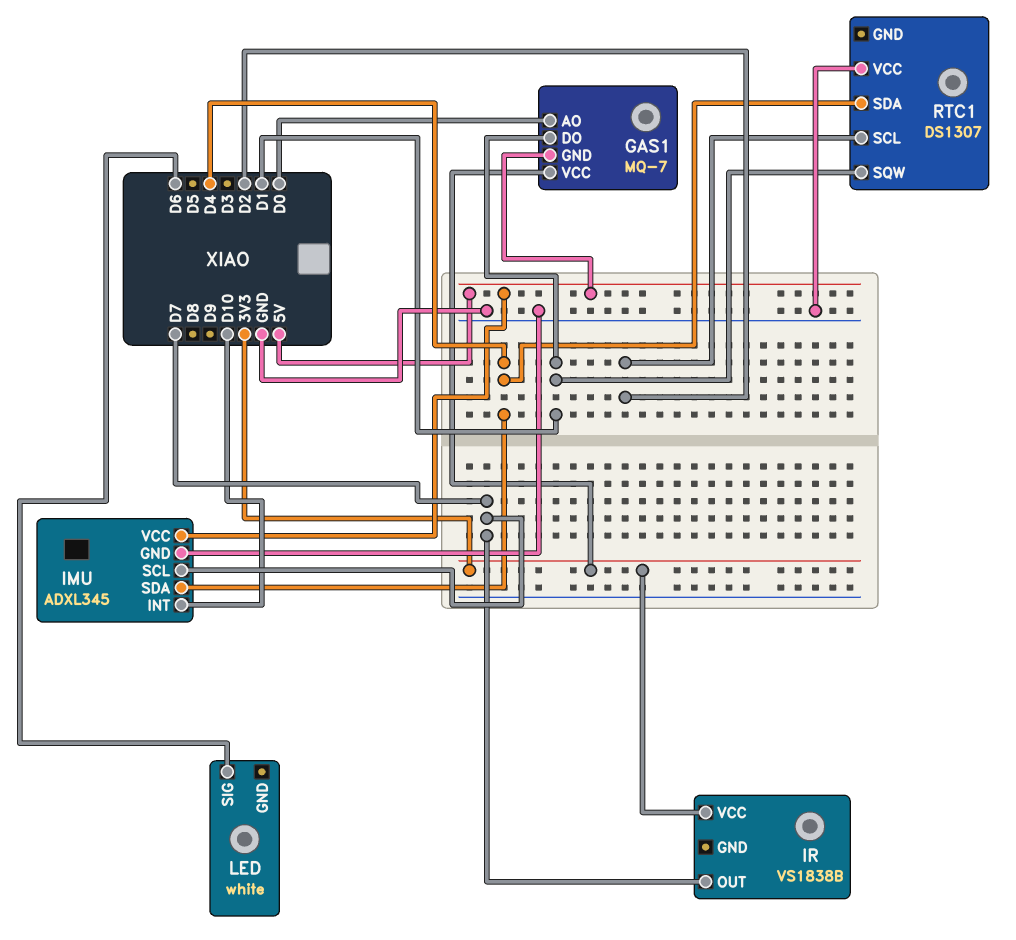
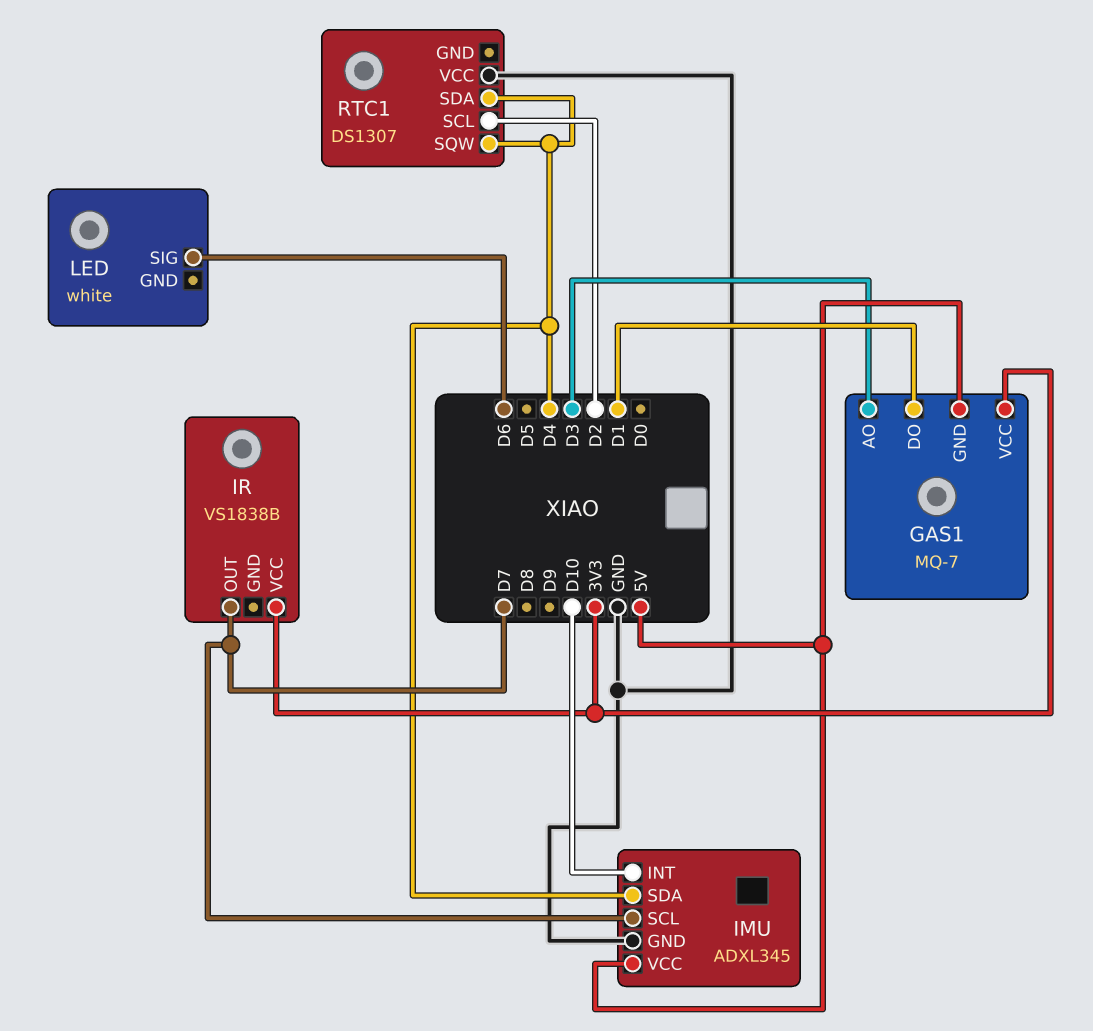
GAS1 pin AO: D0 -> D3
RTC1 pin SQW: D1 -> D4

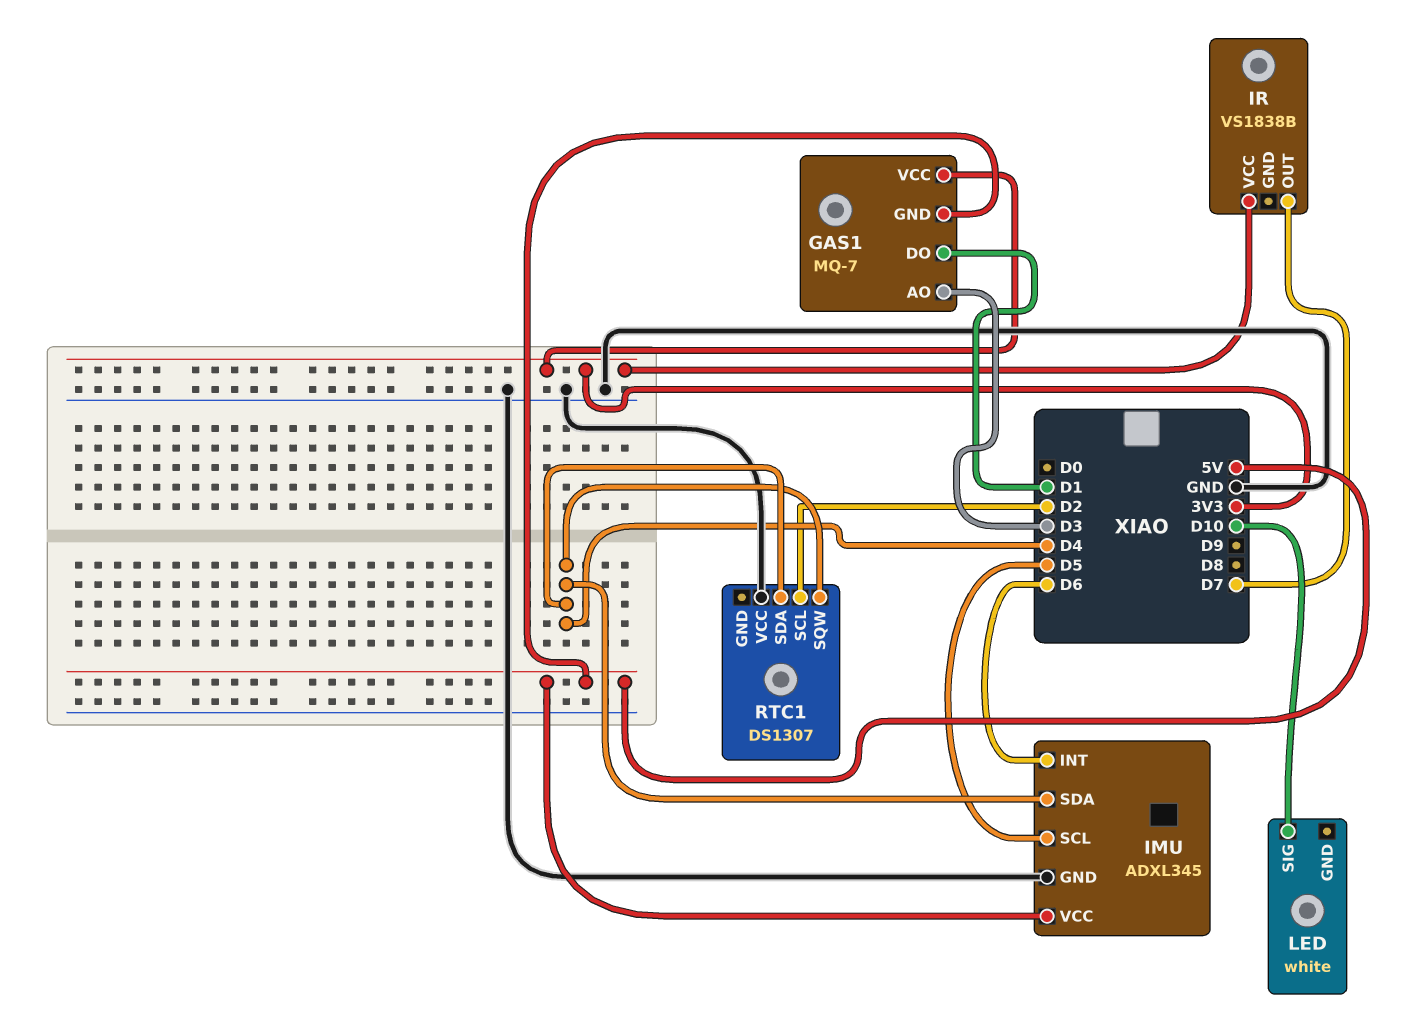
IMU pin INT: D10 -> D6
IMU pin SCL: D7 -> D5
LED pin SIG: D6 -> D10

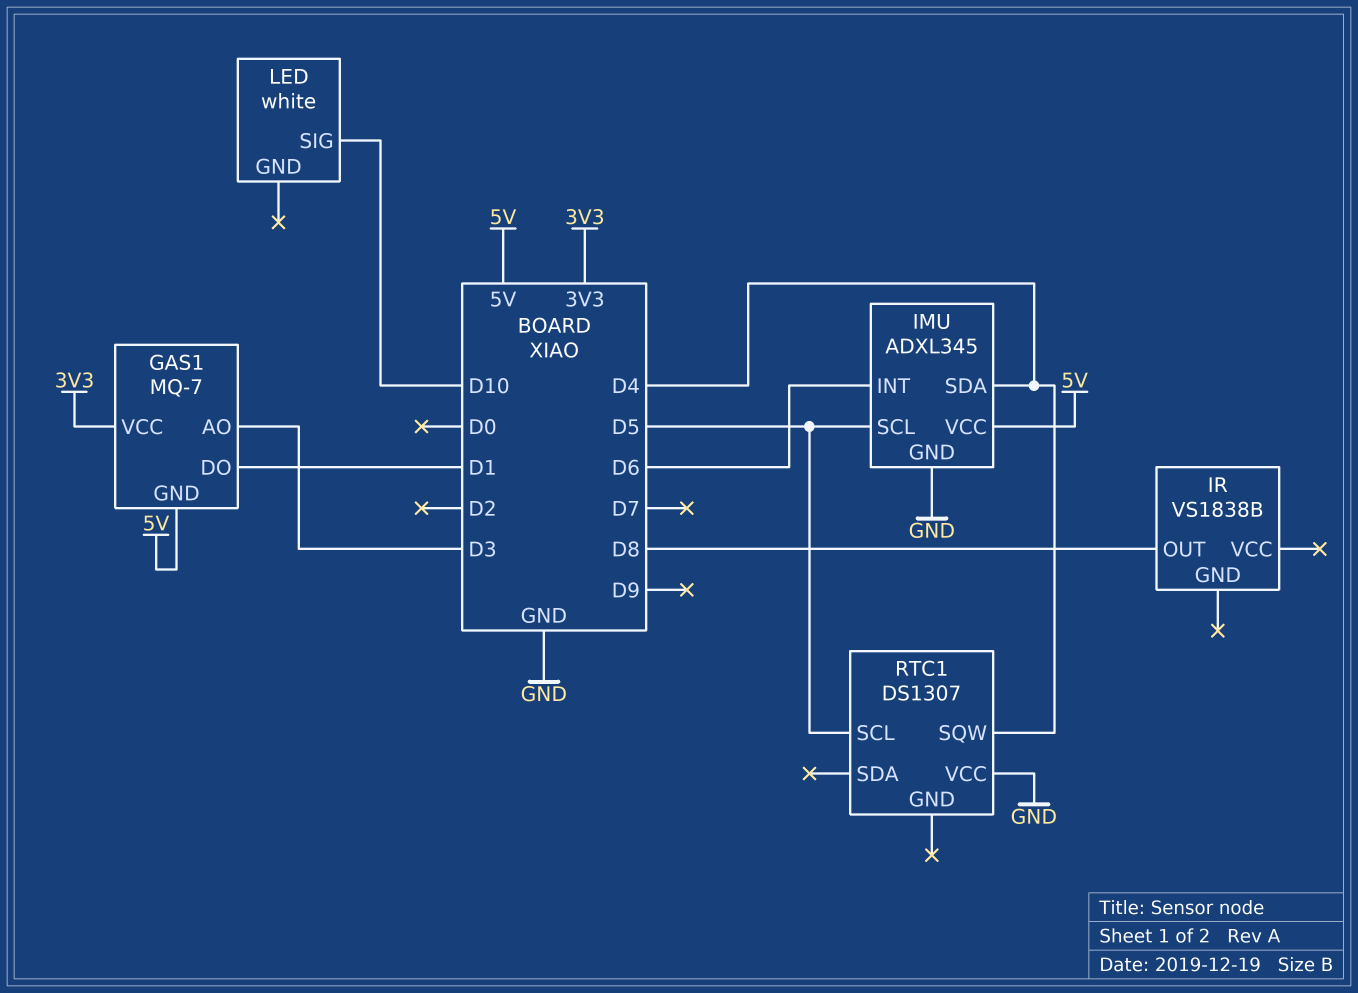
IR pin OUT: D7 -> D8
IR pin VCC: 3V3 -> none
RTC1 pin SCL: D2 -> D5
RTC1 pin SDA: D4 -> none

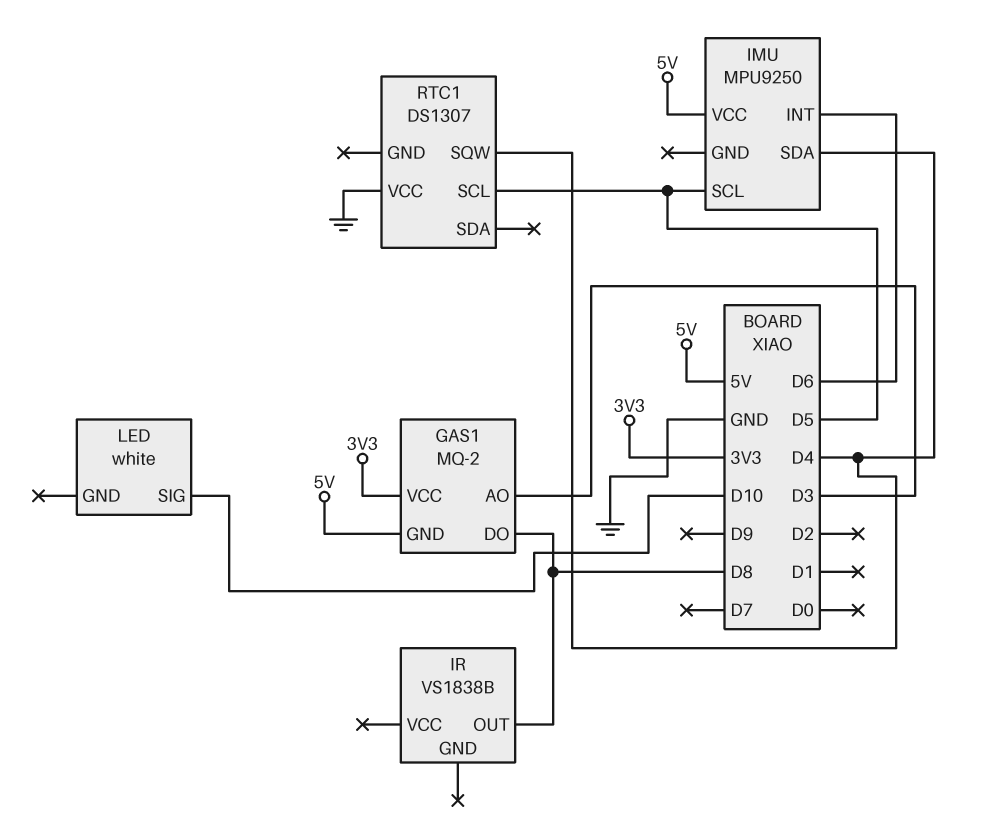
GAS1: MQ-7 -> MQ-2
GAS1 pin DO: D1 -> D8
IMU: ADXL345 -> MPU9250
IMU pin GND: GND -> none

